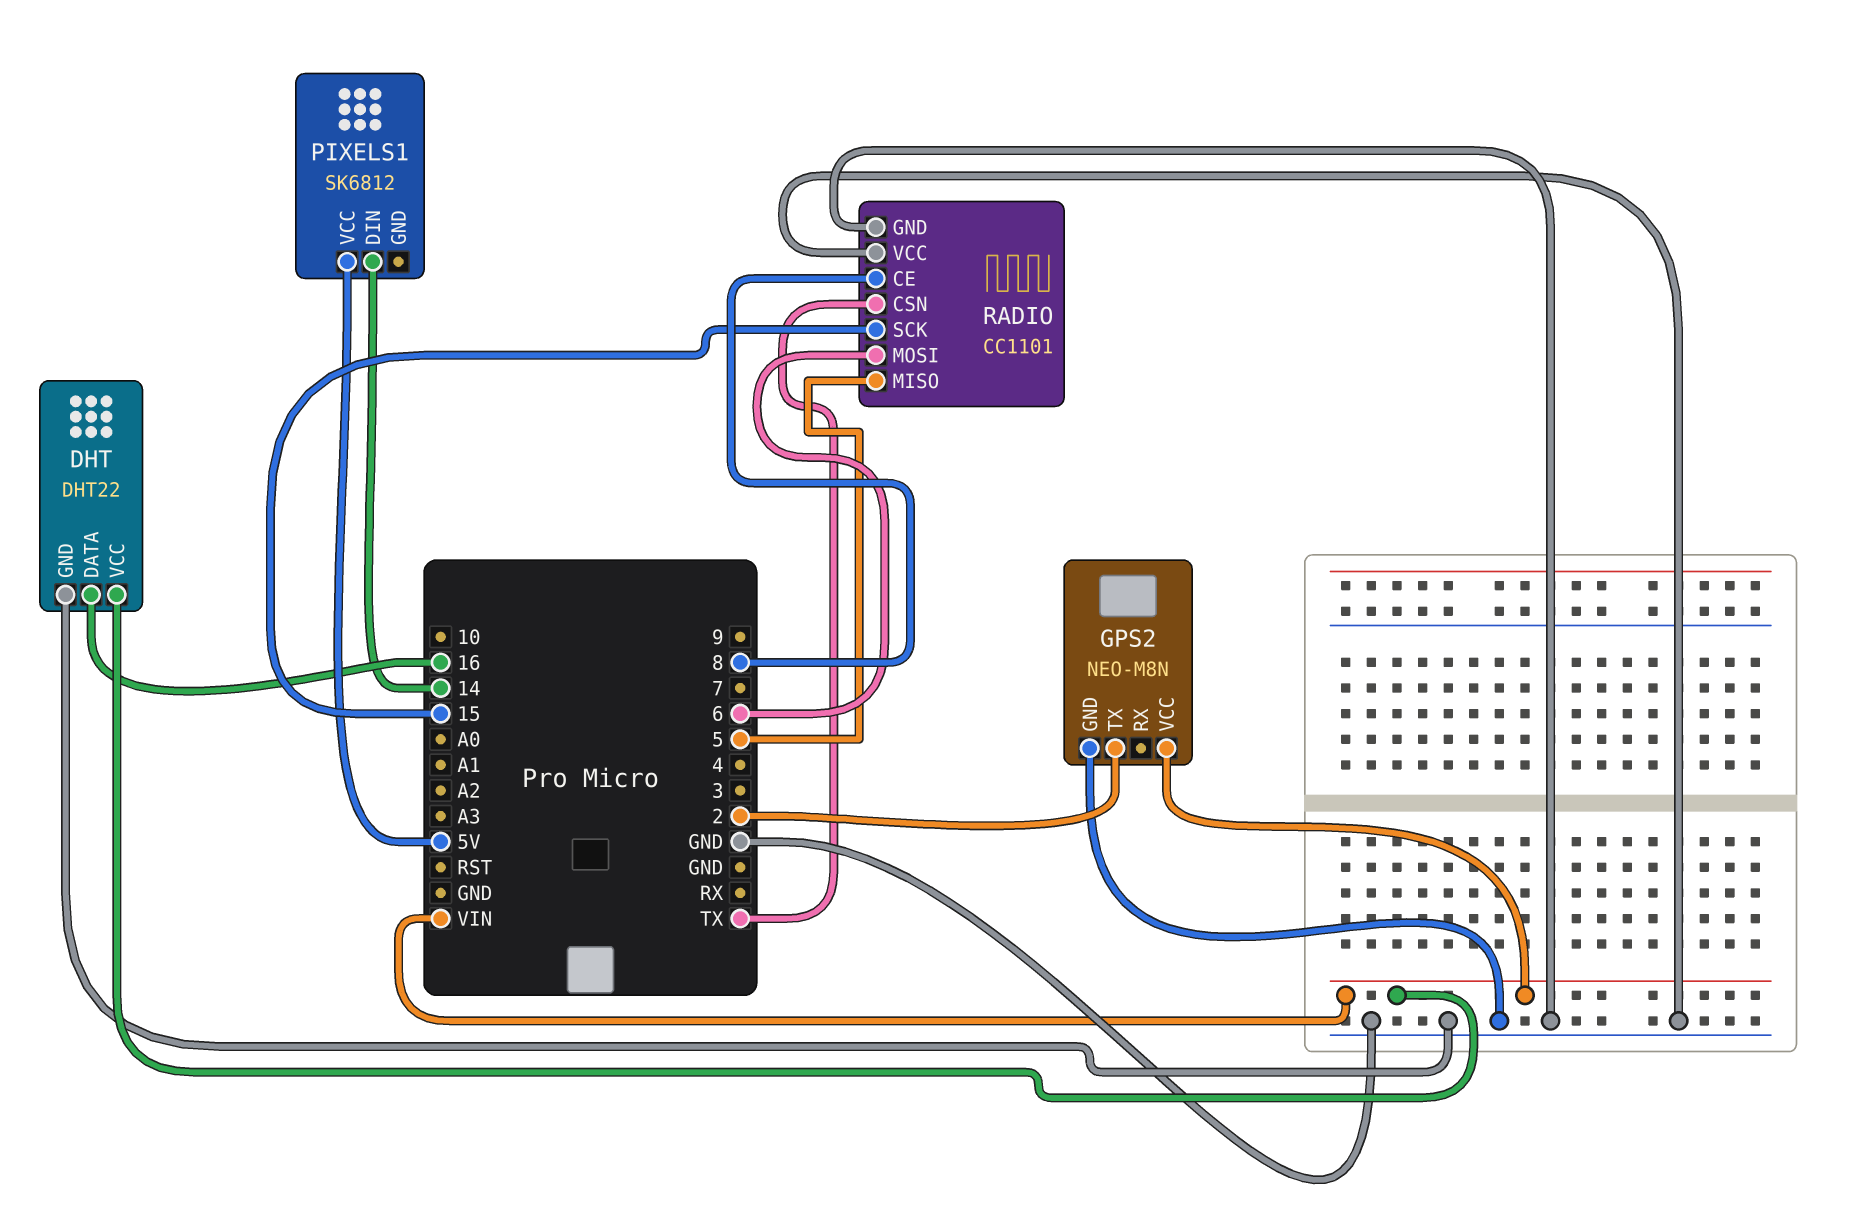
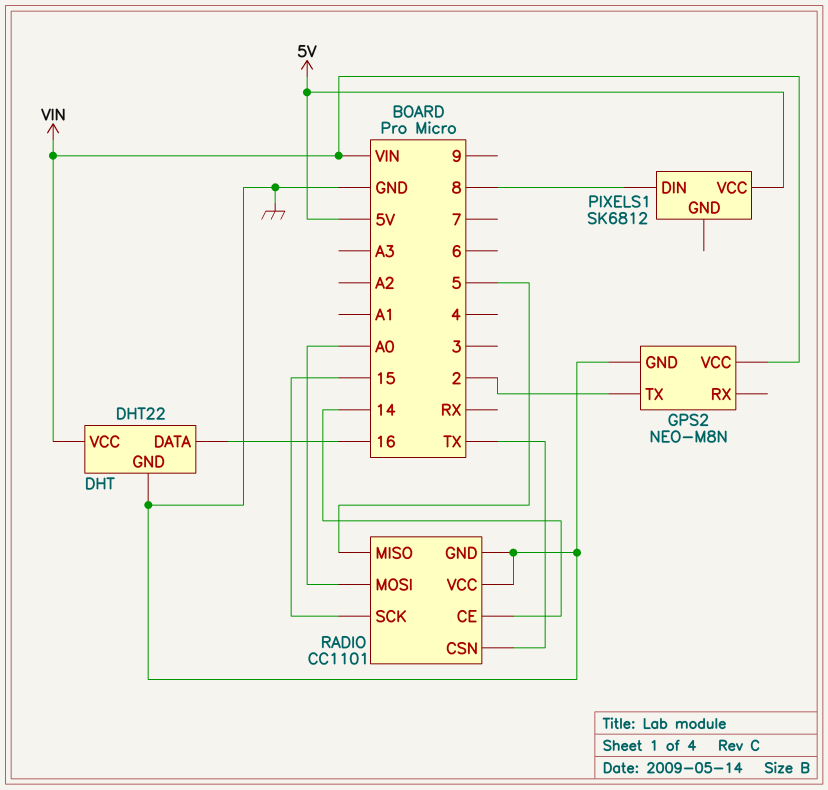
PIXELS1 pin DIN: 14 -> 8
RADIO pin CE: 8 -> 14
RADIO pin MOSI: 6 -> A0

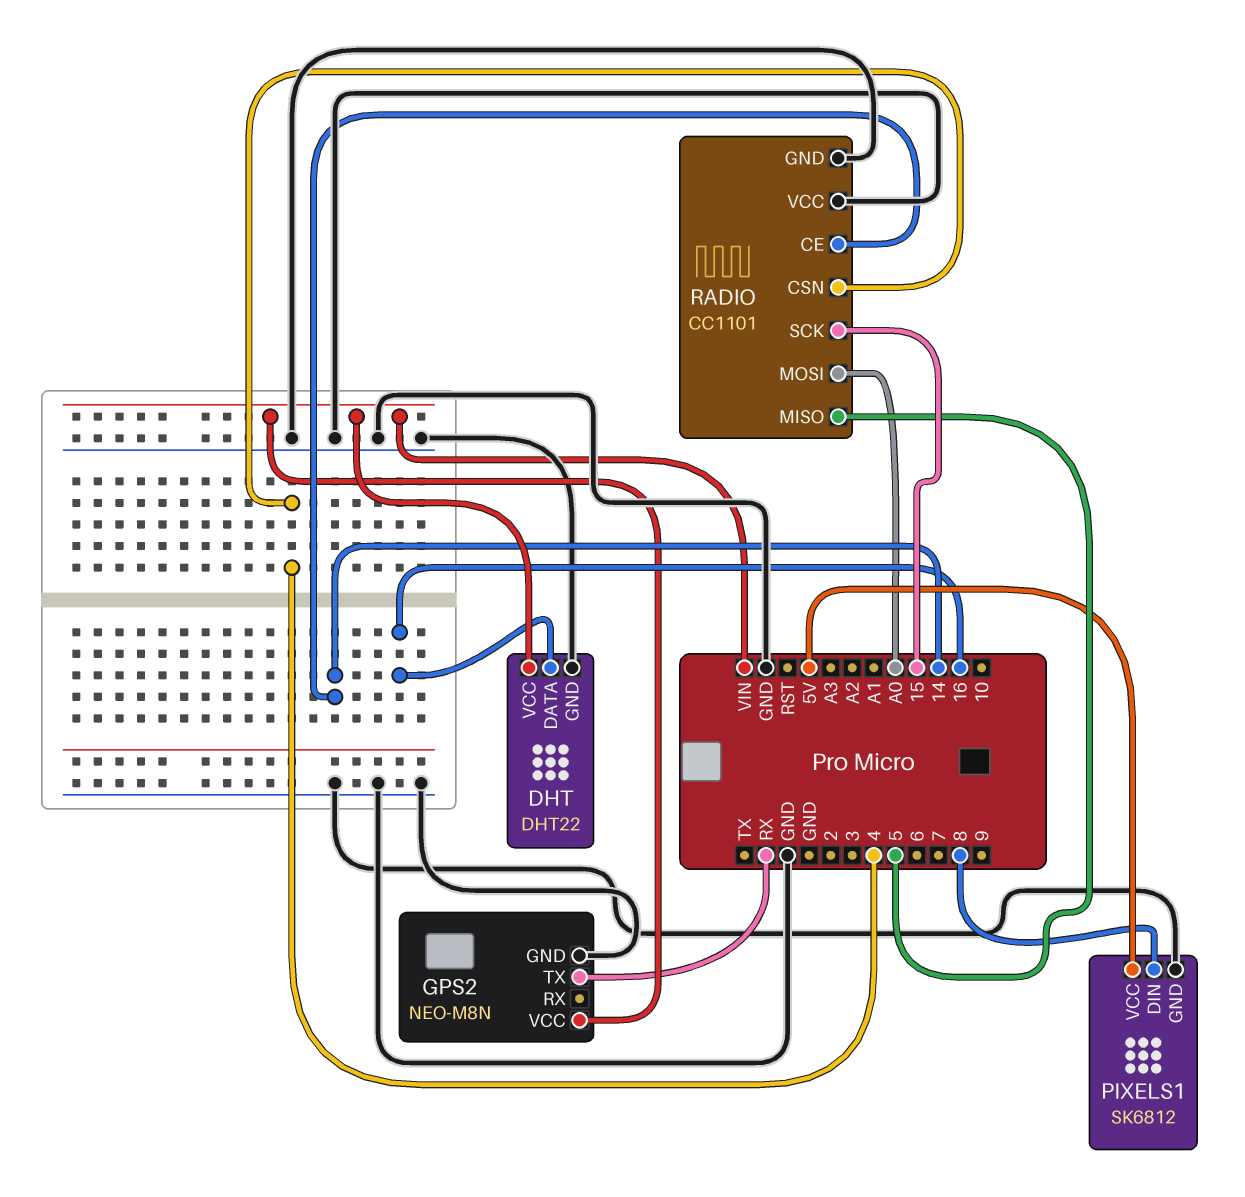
GPS2 pin TX: 2 -> RX
PIXELS1 pin GND: none -> GND
RADIO pin CSN: TX -> 4

